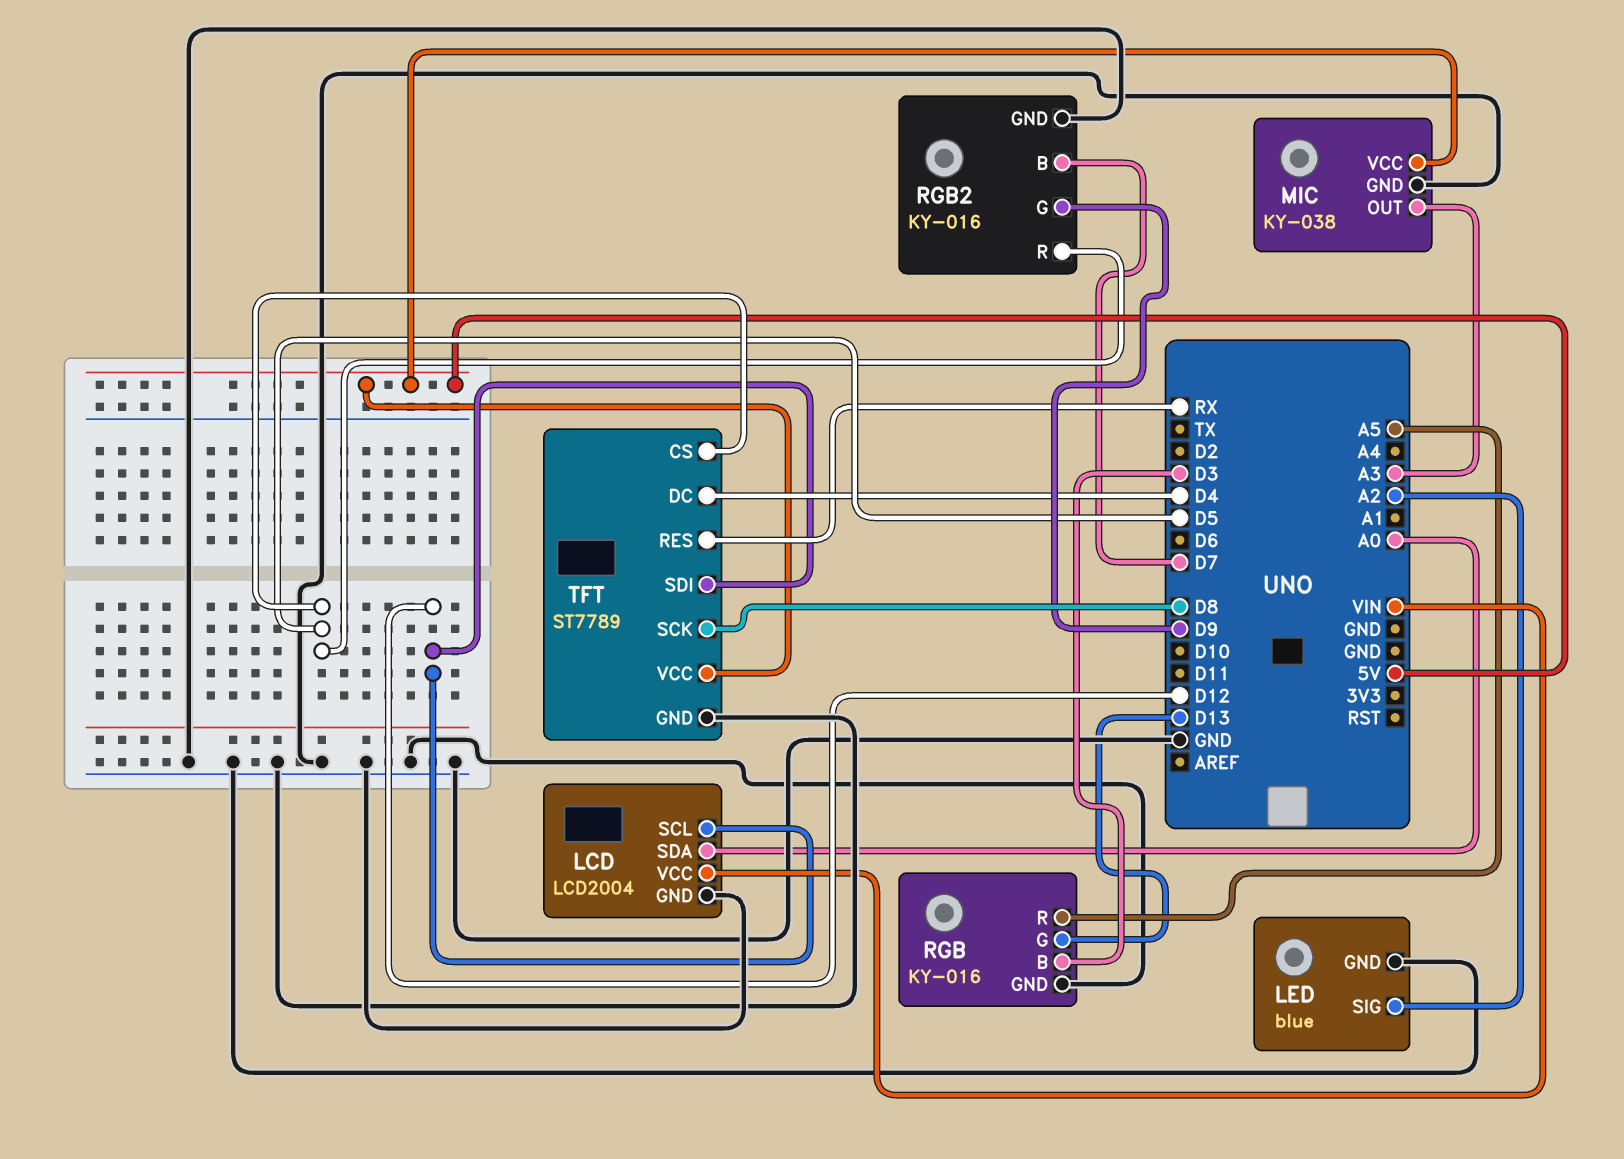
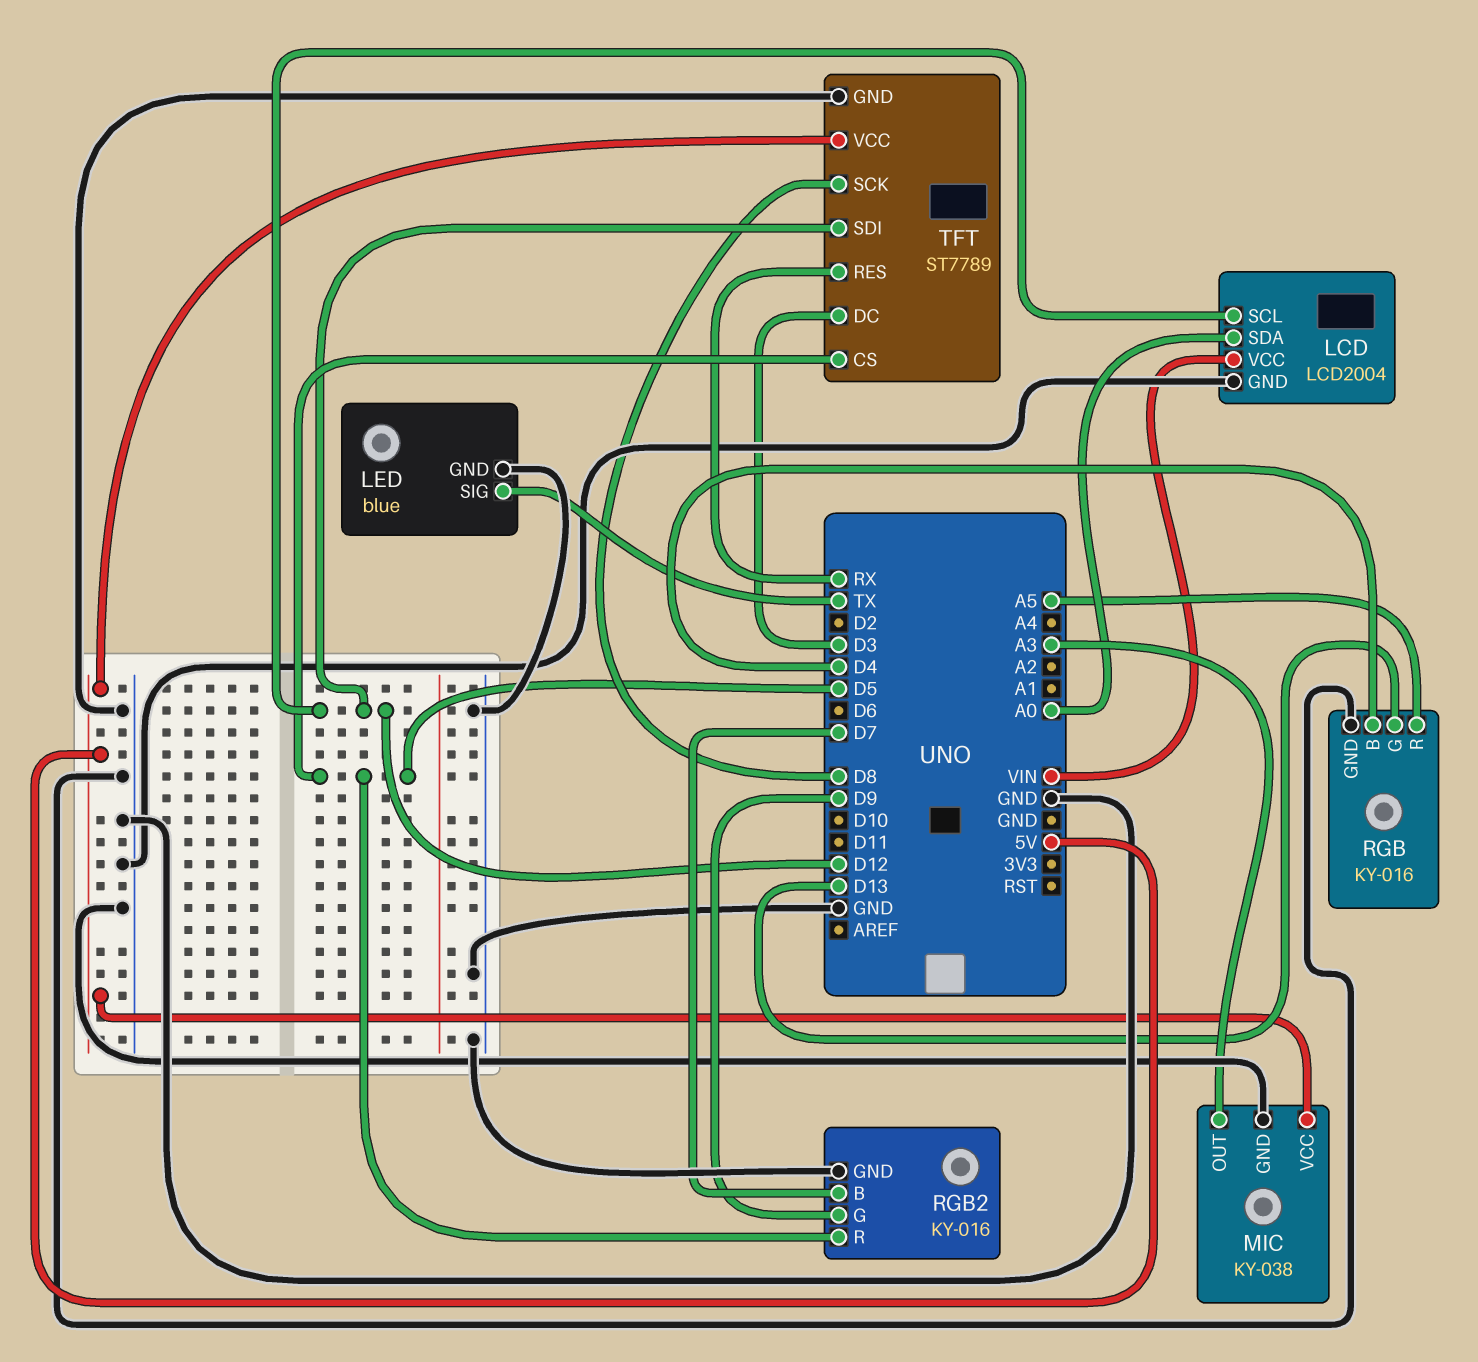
LED pin SIG: A2 -> TX
RGB pin B: D3 -> D4
TFT pin DC: D4 -> D3

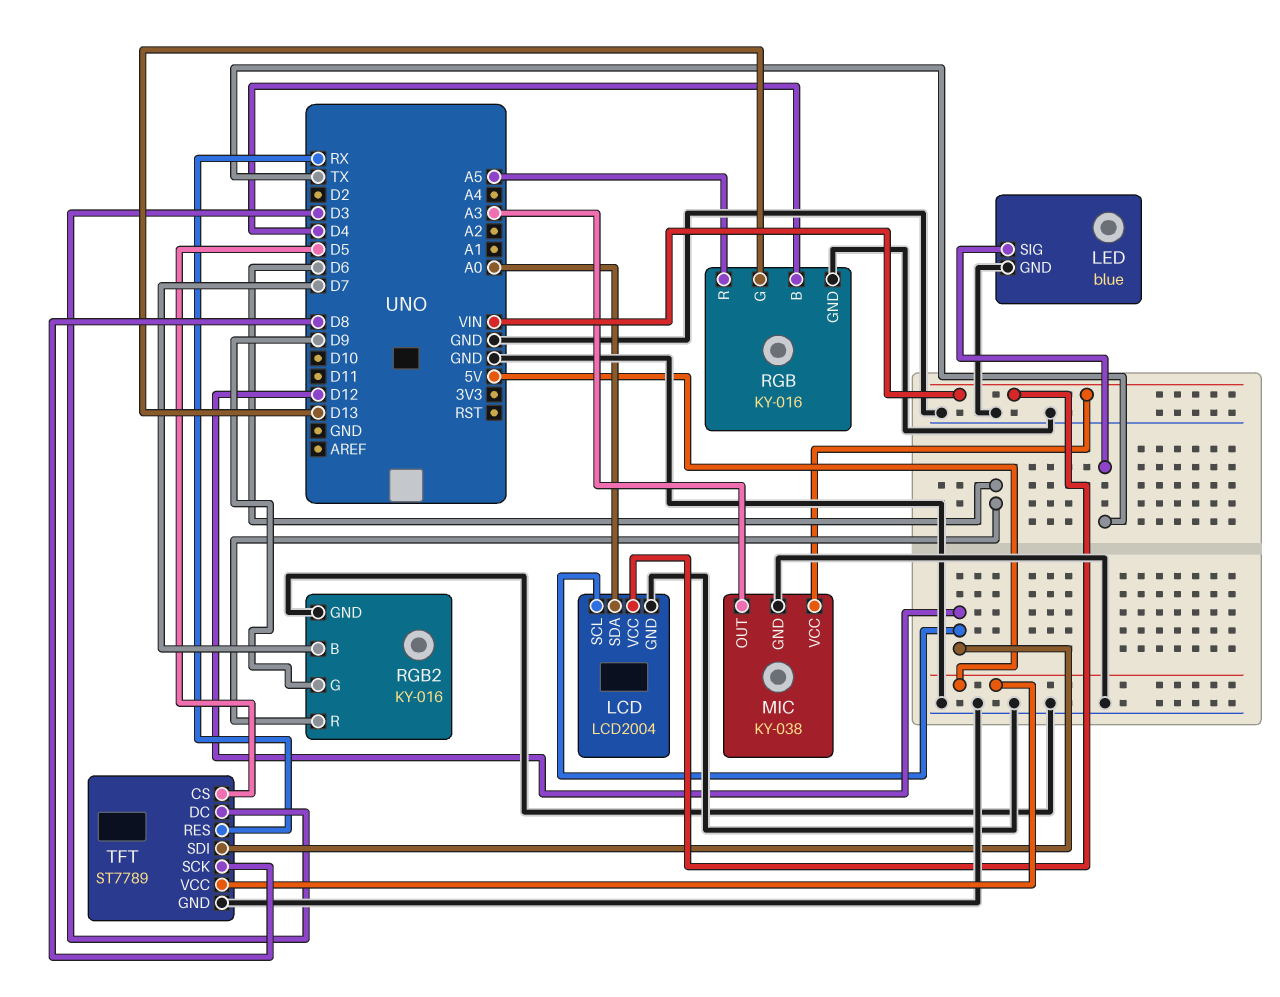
MIC pin VCC: 5V -> VIN
RGB2 pin R: D5 -> D6

